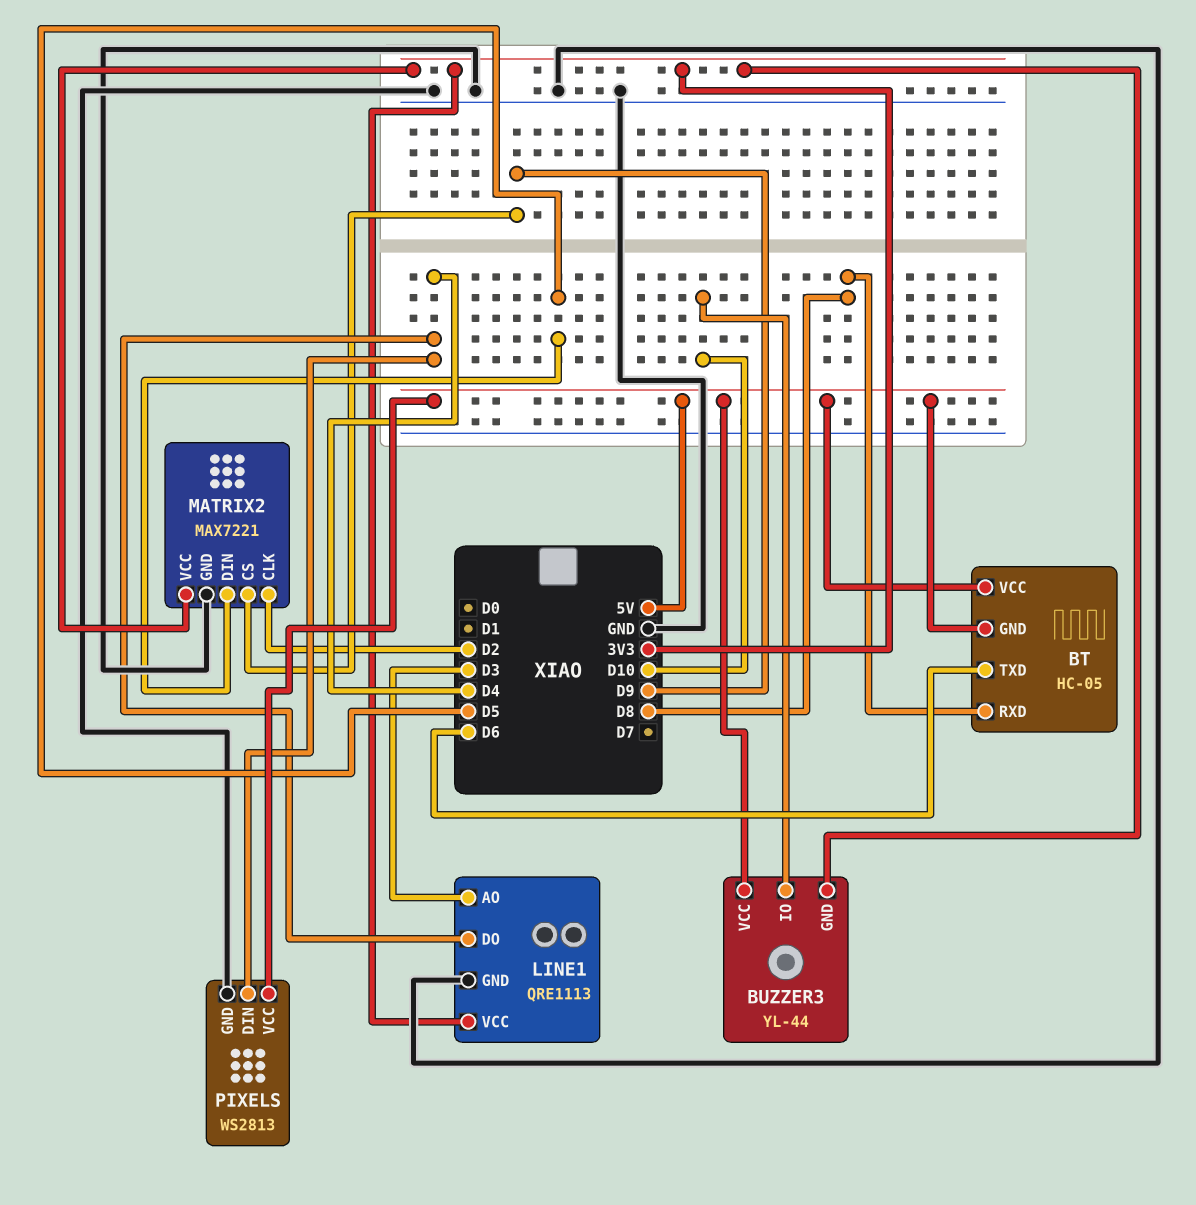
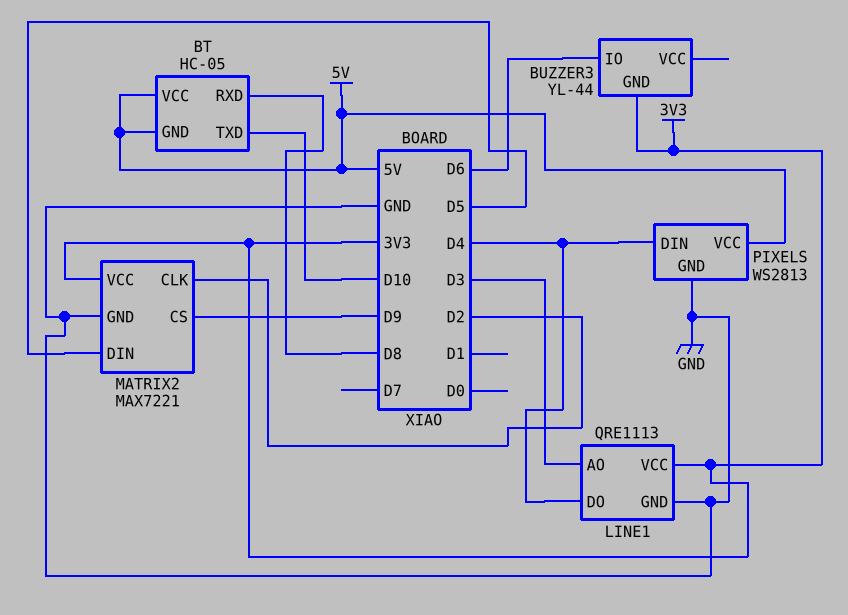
BT pin TXD: D6 -> D10
BUZZER3 pin IO: D10 -> D6
BUZZER3 pin VCC: 5V -> none

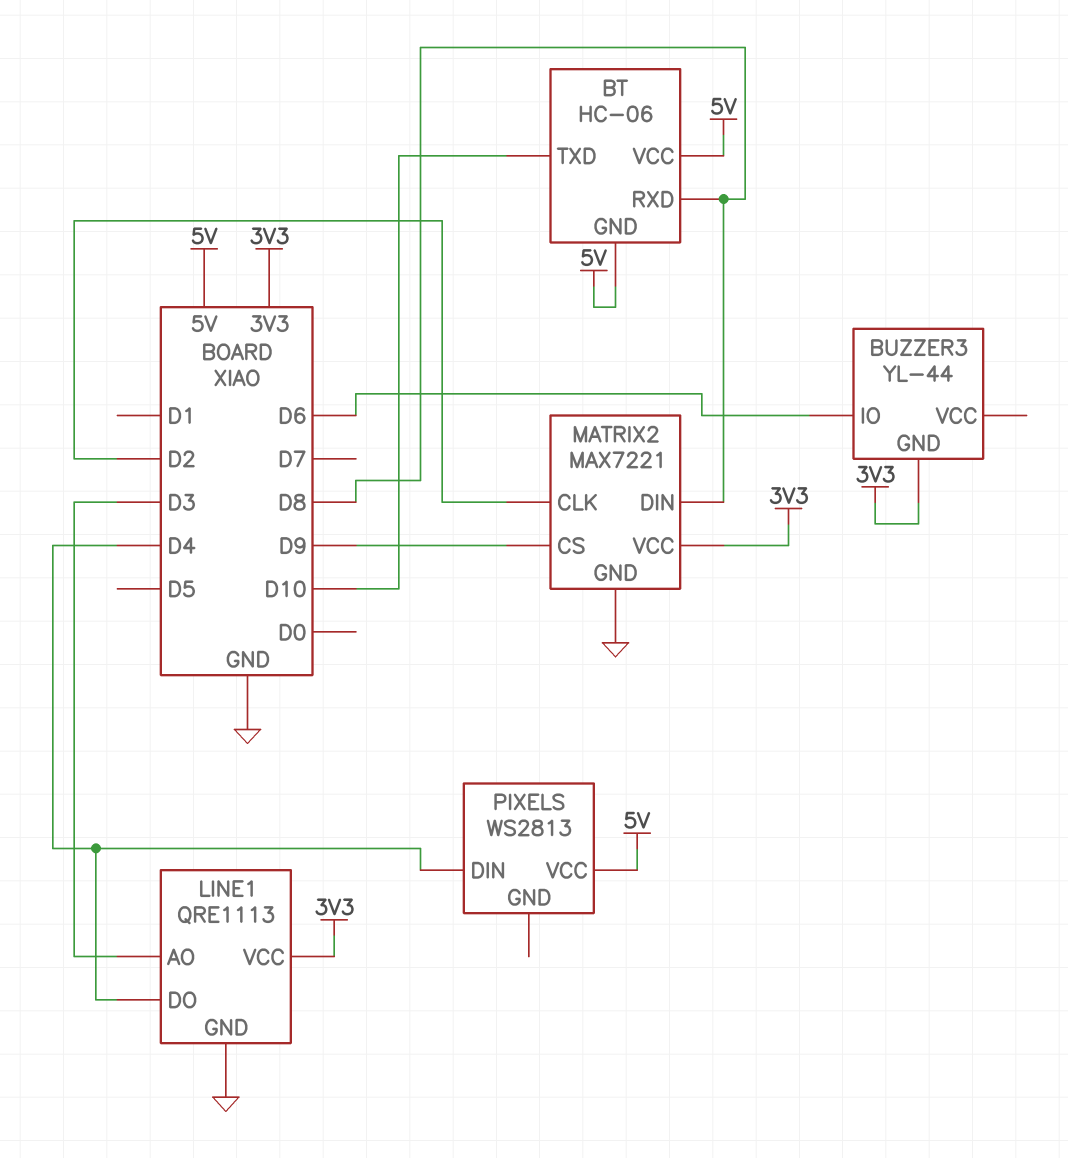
BT: HC-05 -> HC-06
MATRIX2 pin DIN: D5 -> D8
PIXELS pin GND: GND -> none

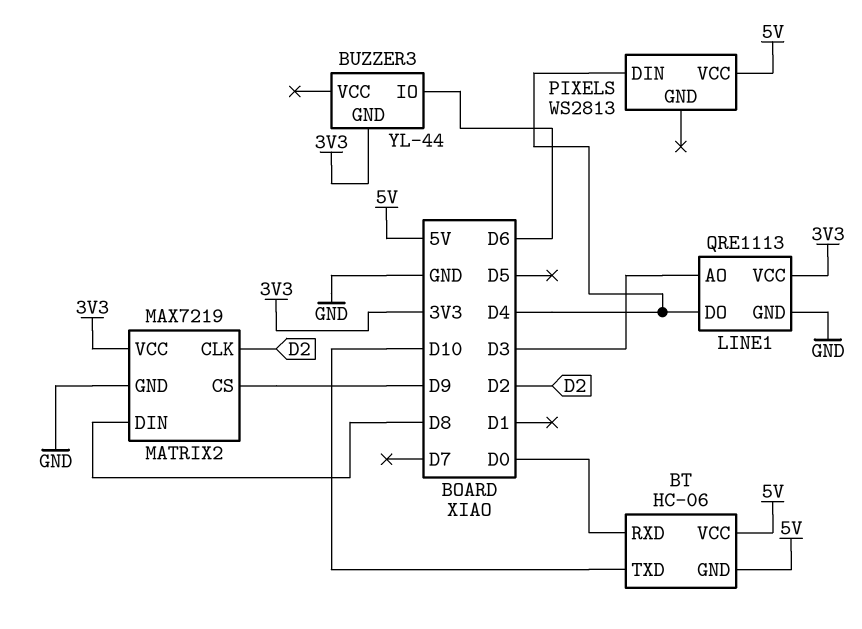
BT pin RXD: D8 -> D0
MATRIX2: MAX7221 -> MAX7219

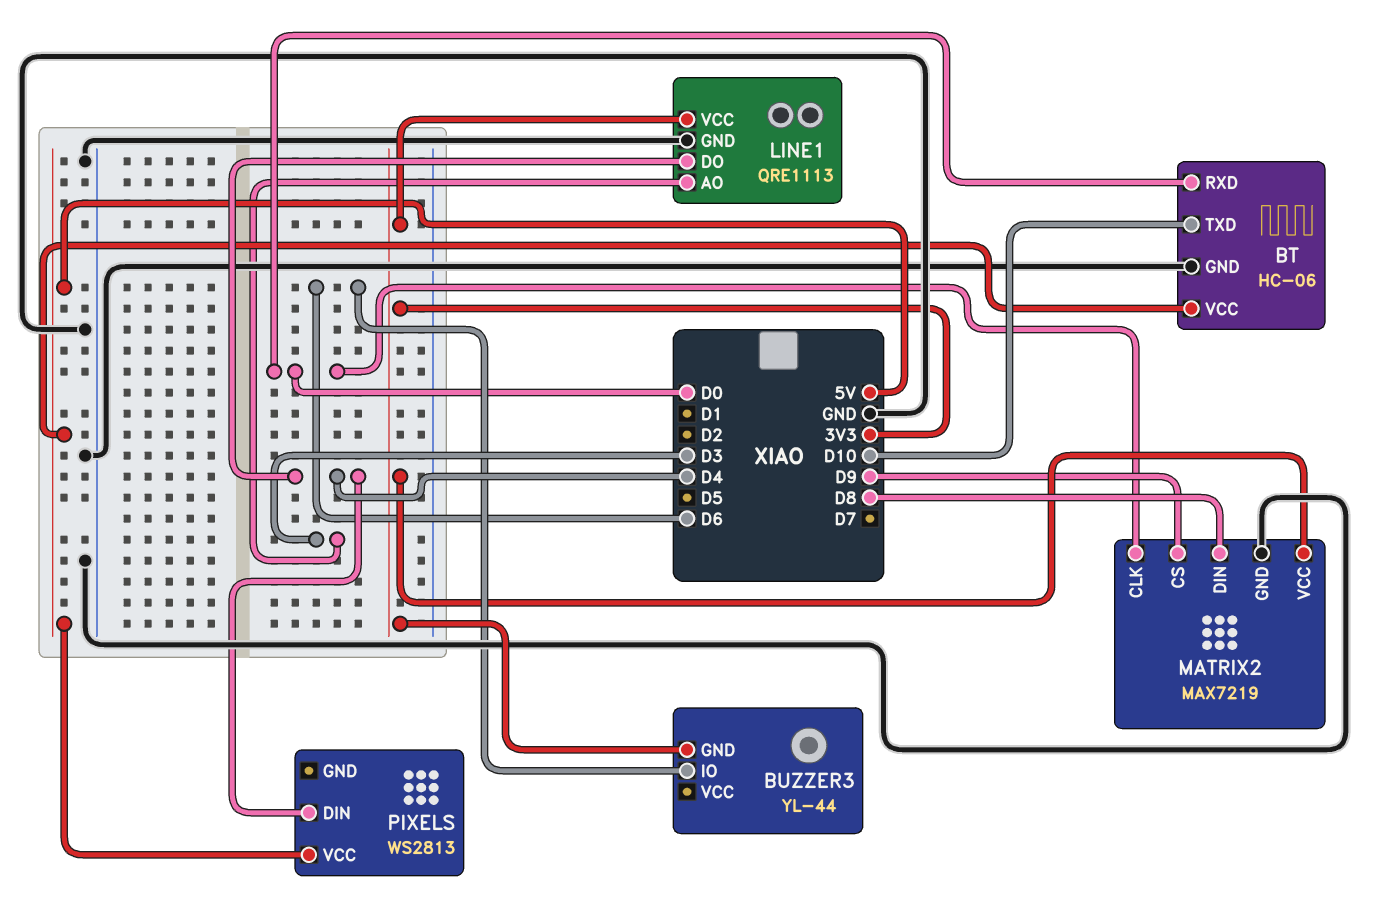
BT pin GND: 5V -> GND
MATRIX2 pin CLK: D2 -> D0

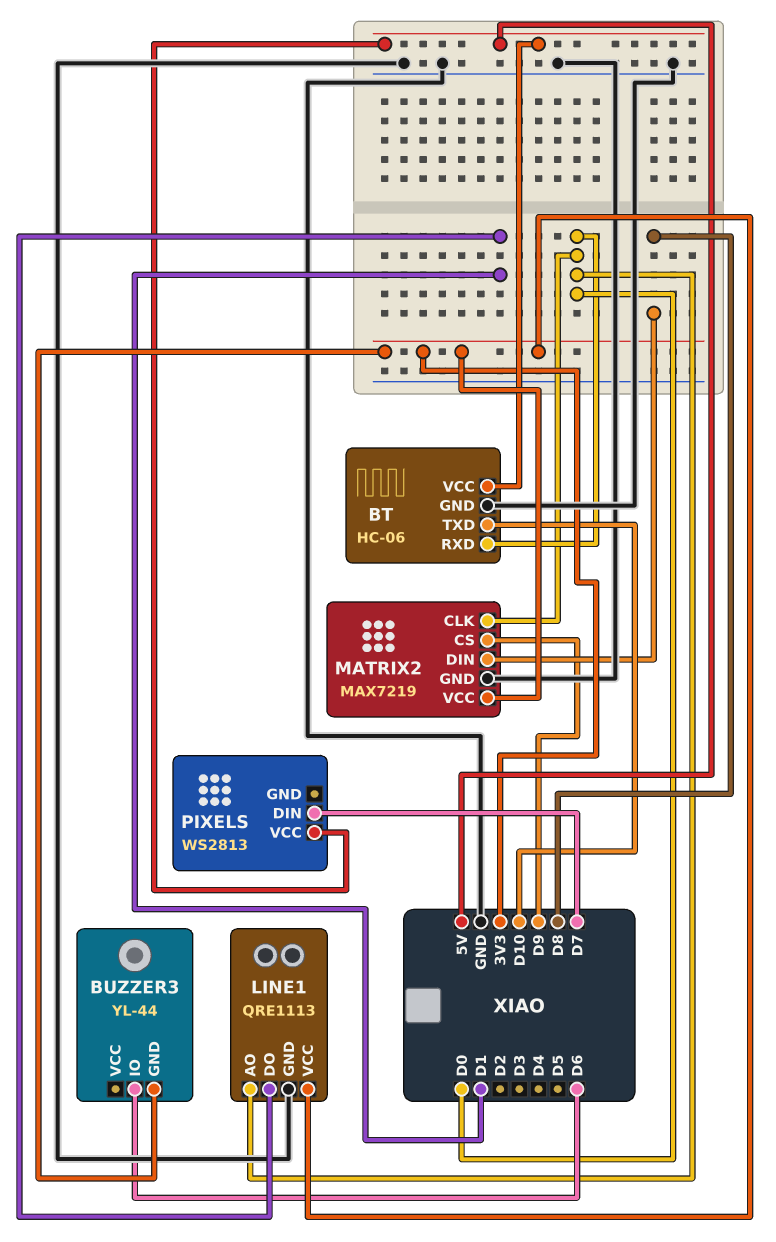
LINE1 pin AO: D3 -> D0
LINE1 pin DO: D4 -> D1
PIXELS pin DIN: D4 -> D7

